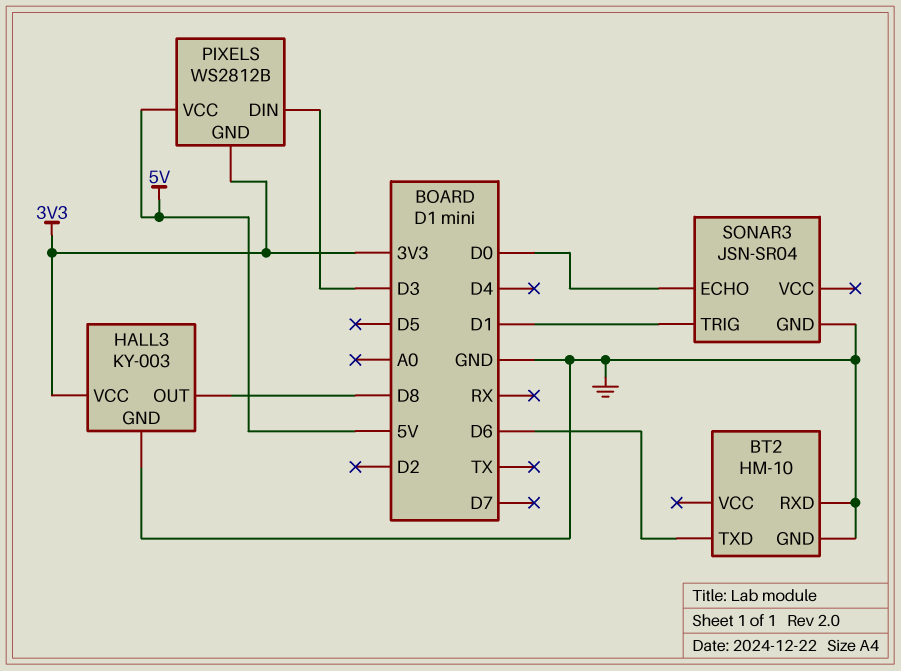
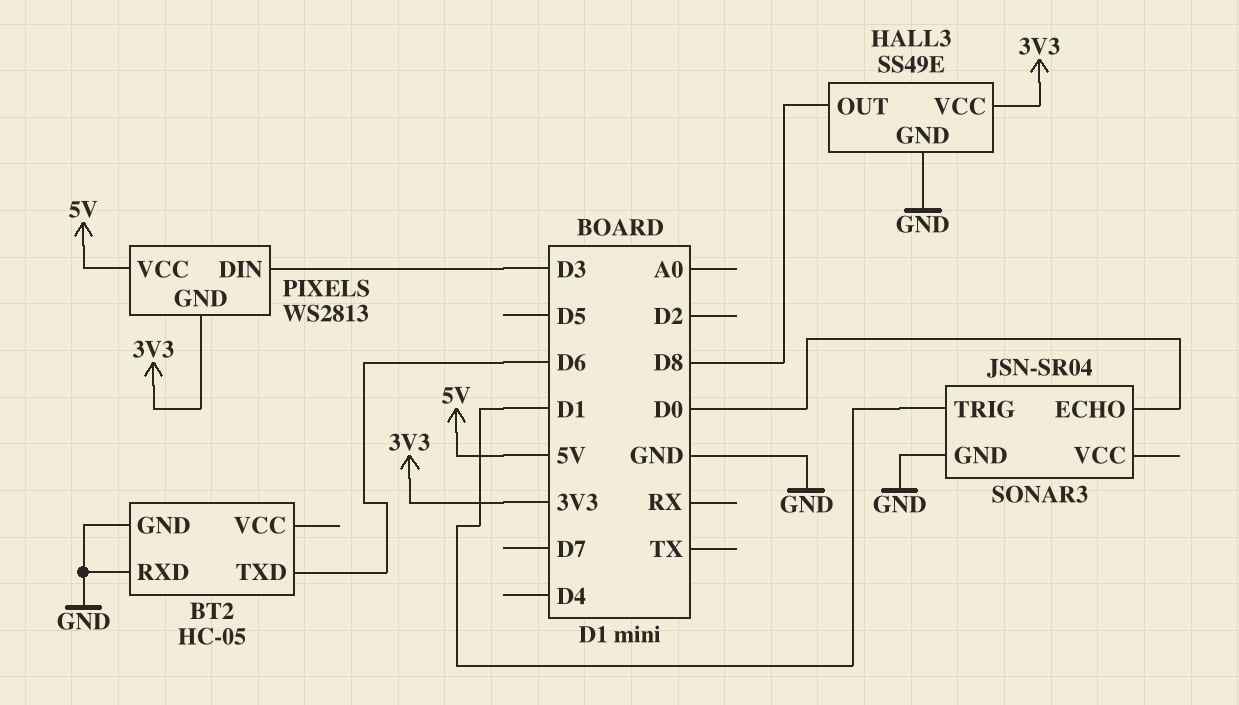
BT2: HM-10 -> HC-05
HALL3: KY-003 -> SS49E
PIXELS: WS2812B -> WS2813

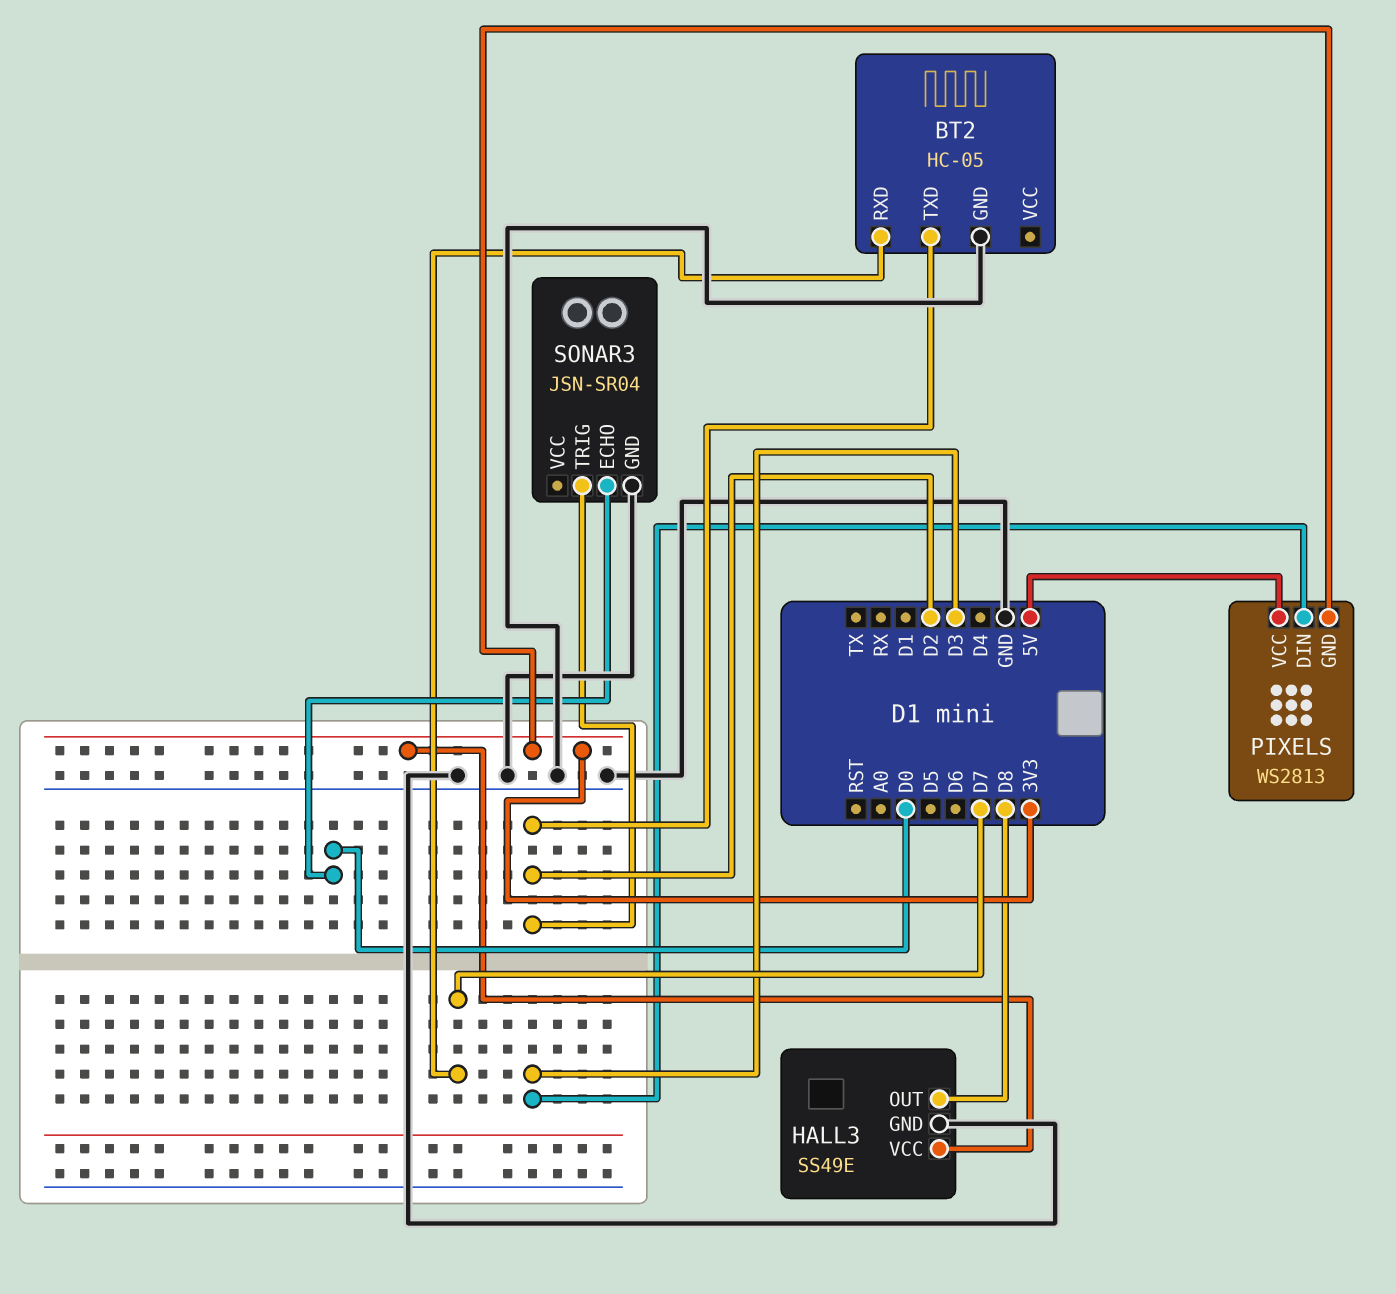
BT2 pin RXD: GND -> D7
BT2 pin TXD: D6 -> D2
SONAR3 pin TRIG: D1 -> D2

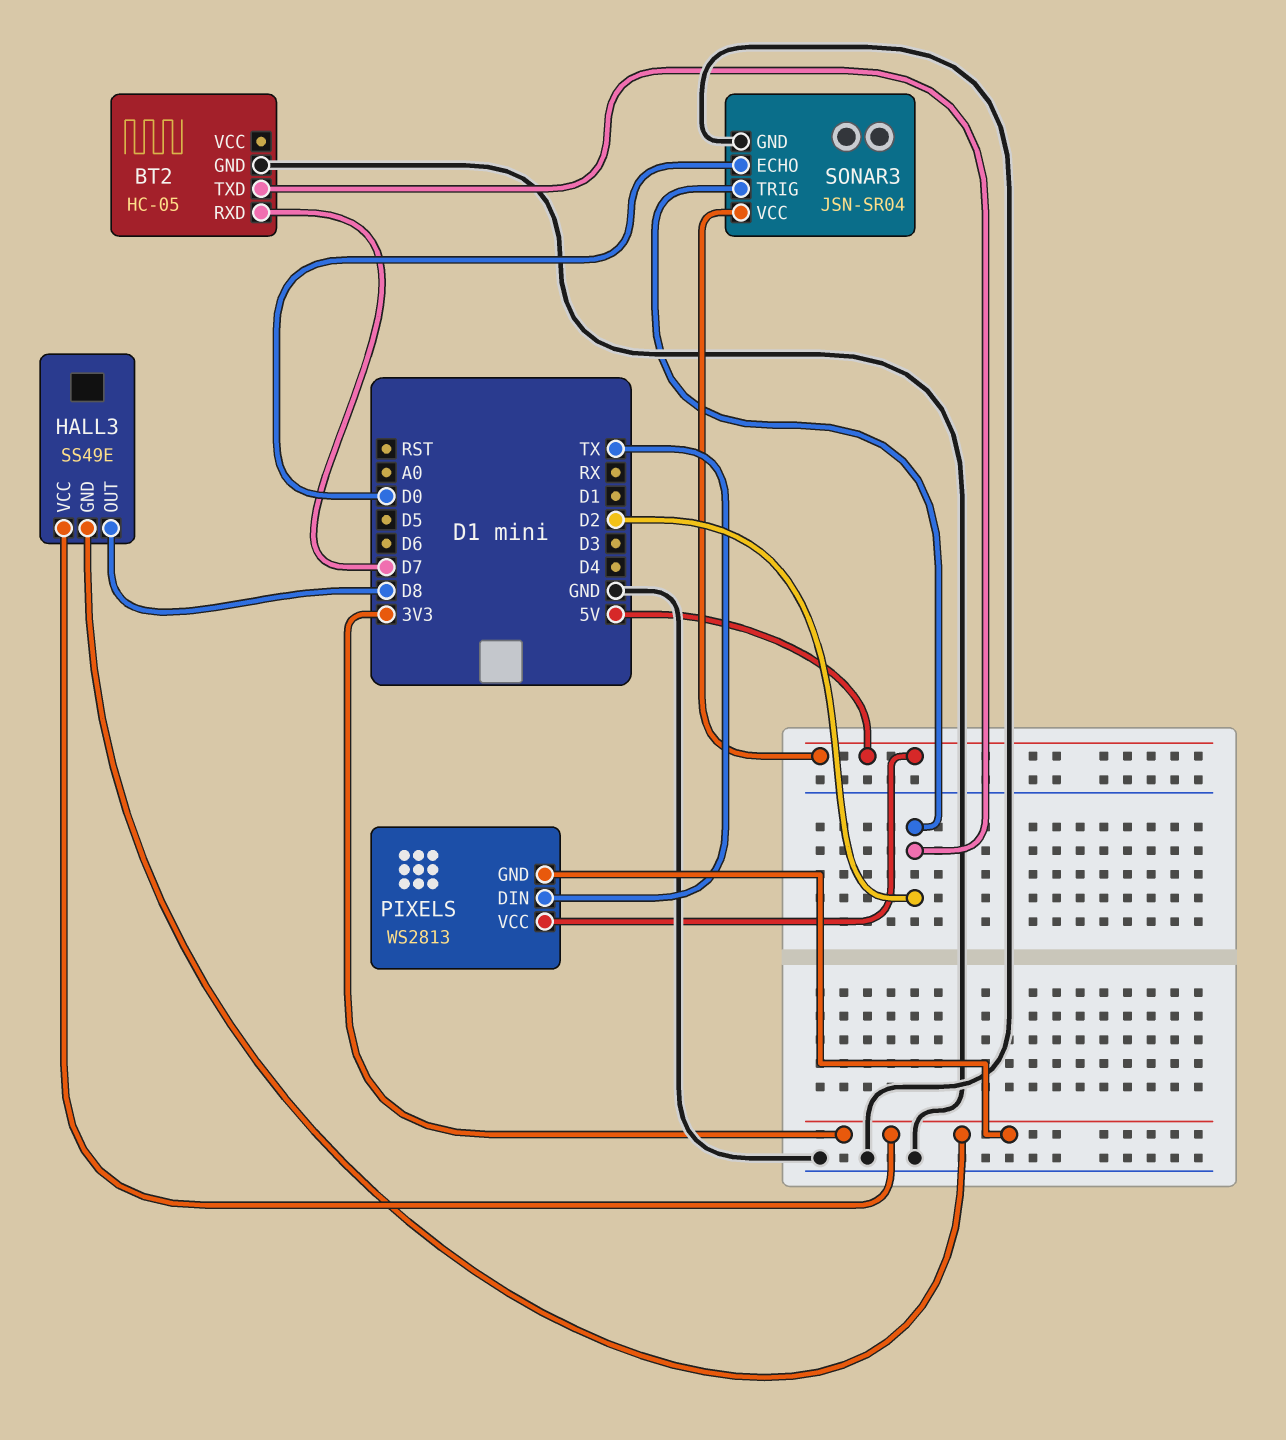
HALL3 pin GND: GND -> 3V3
PIXELS pin DIN: D3 -> TX
SONAR3 pin VCC: none -> 5V

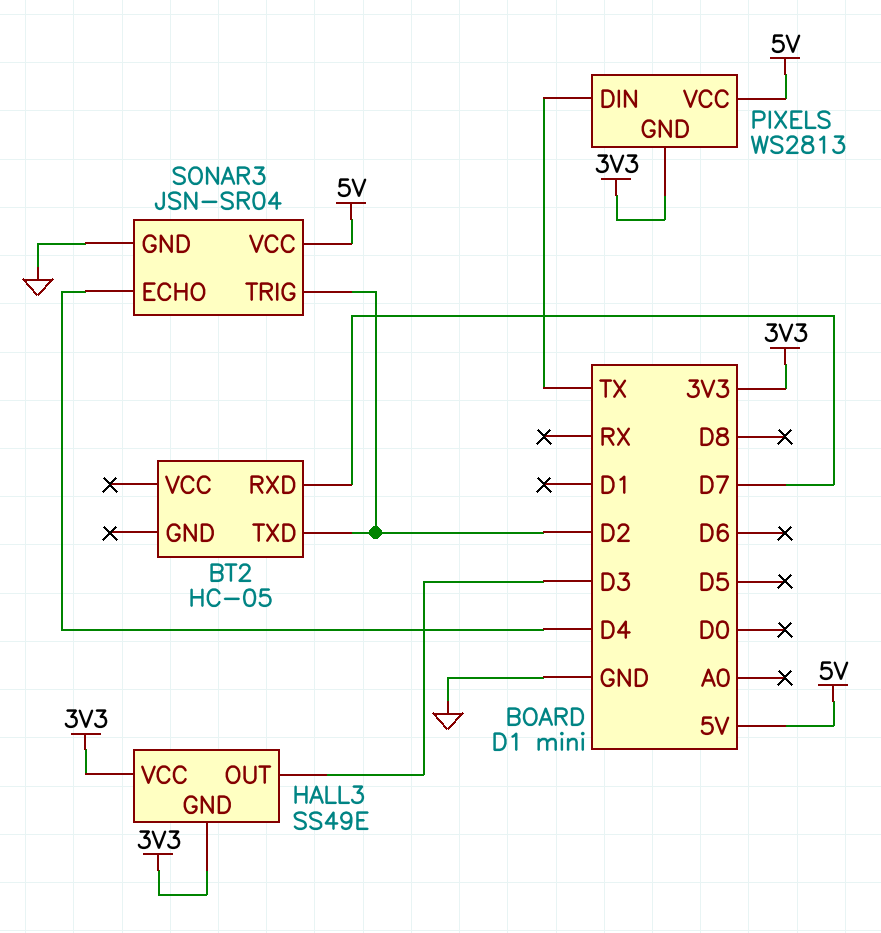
BT2 pin GND: GND -> none
HALL3 pin OUT: D8 -> D3
SONAR3 pin ECHO: D0 -> D4

